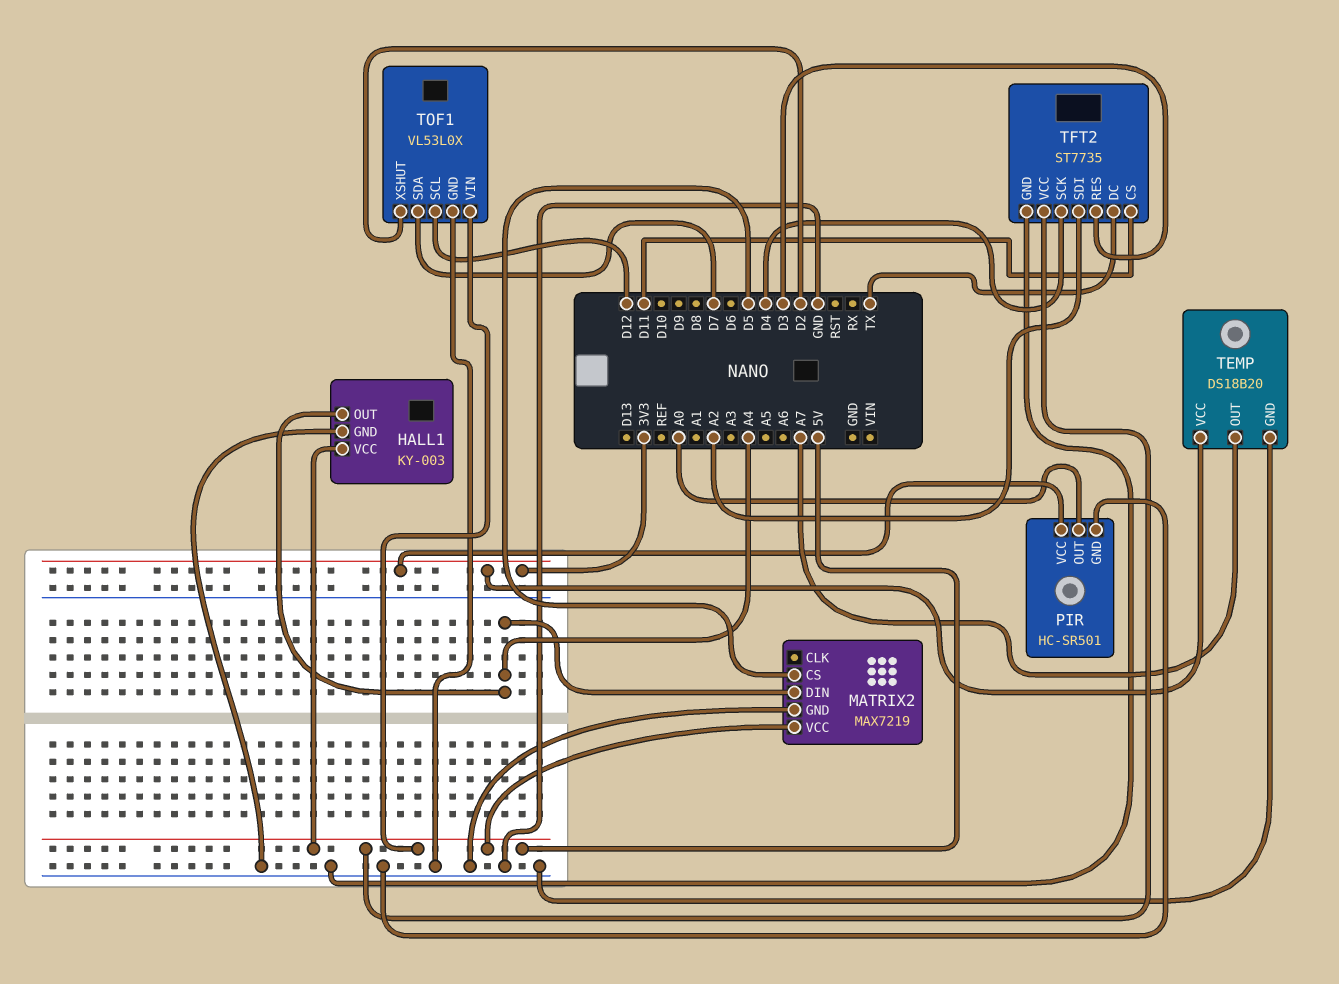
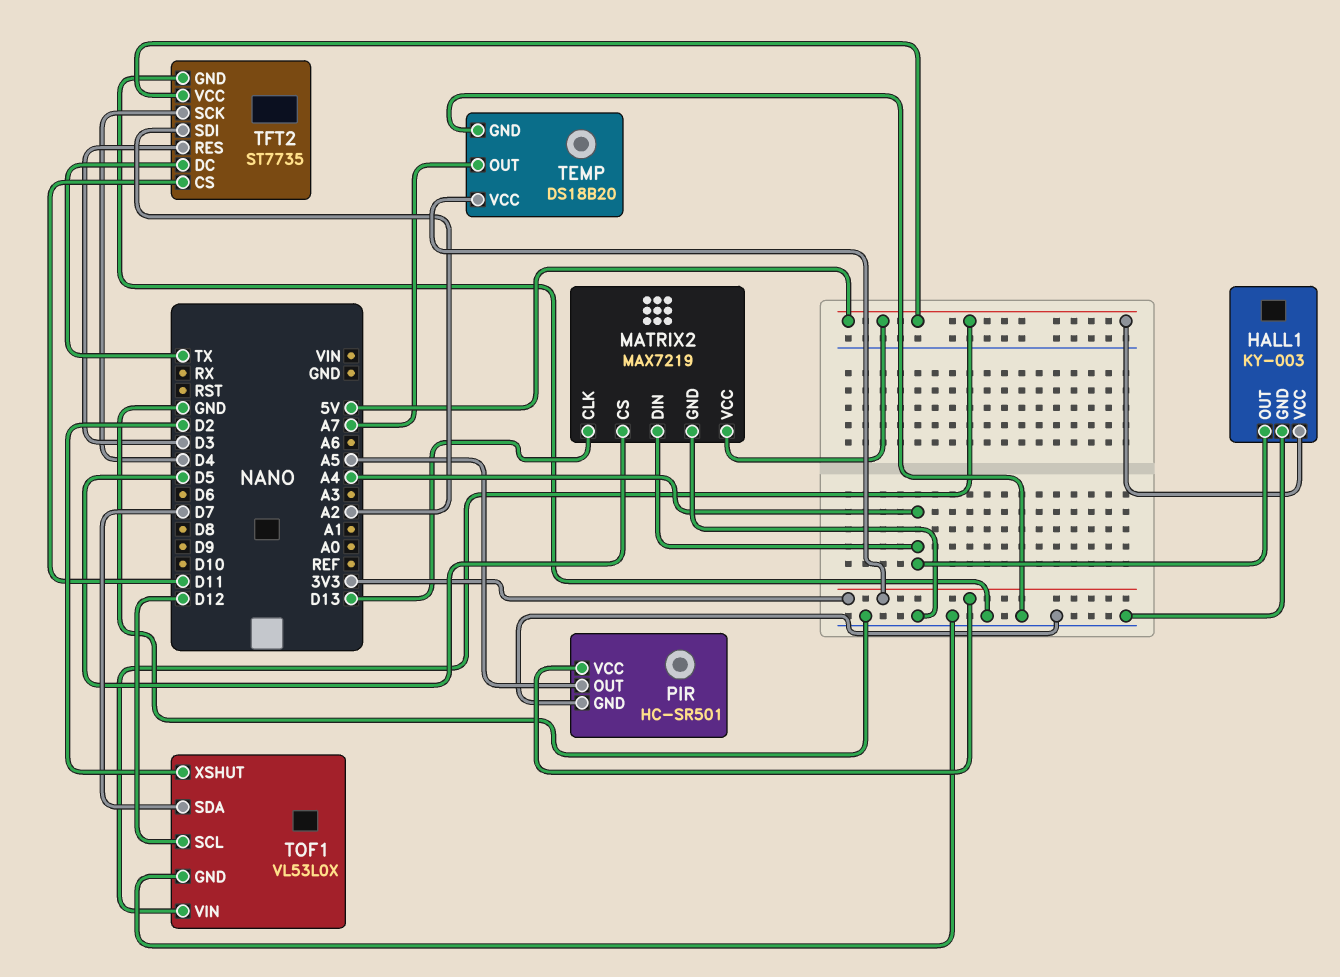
MATRIX2 pin CLK: none -> D13
PIR pin OUT: A0 -> A5

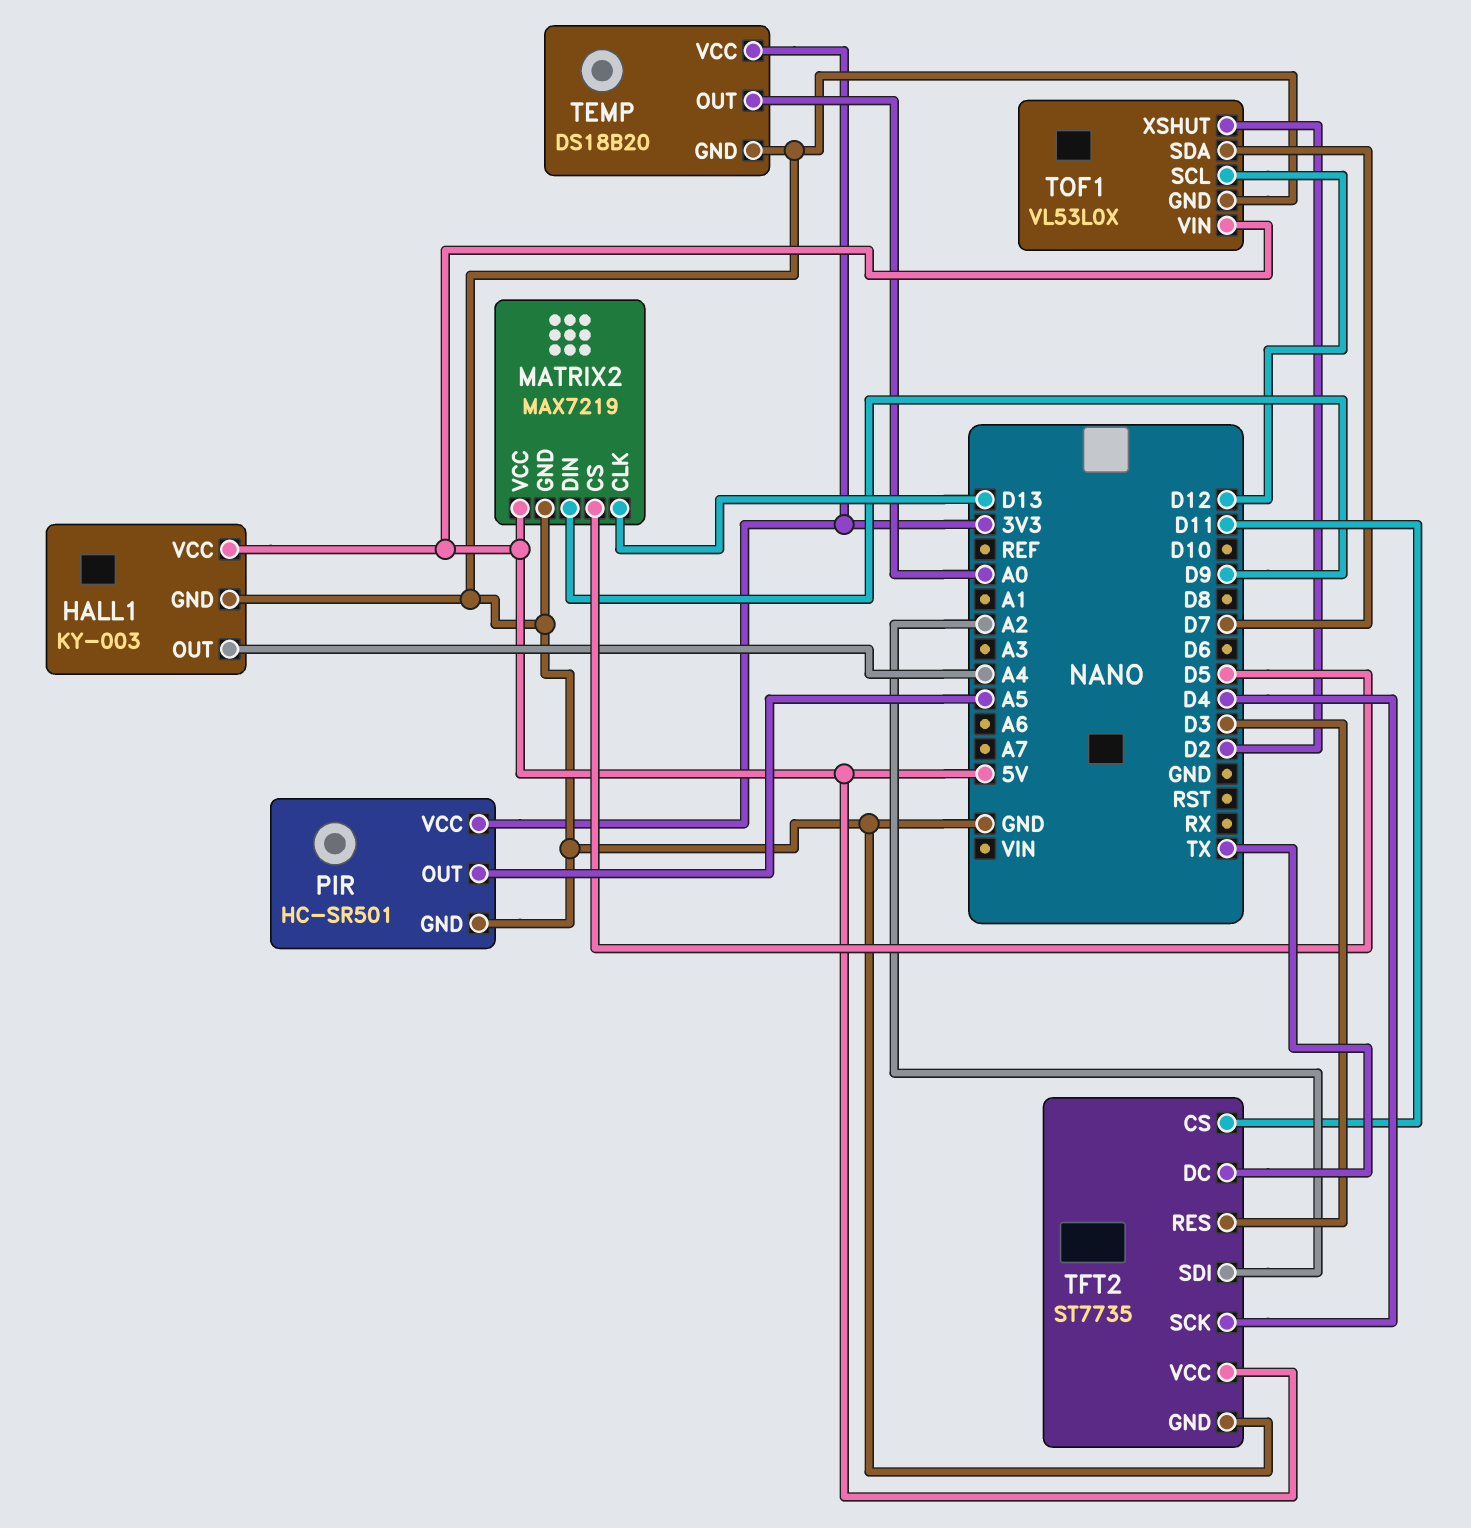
MATRIX2 pin DIN: A4 -> D9
TEMP pin OUT: A7 -> A0

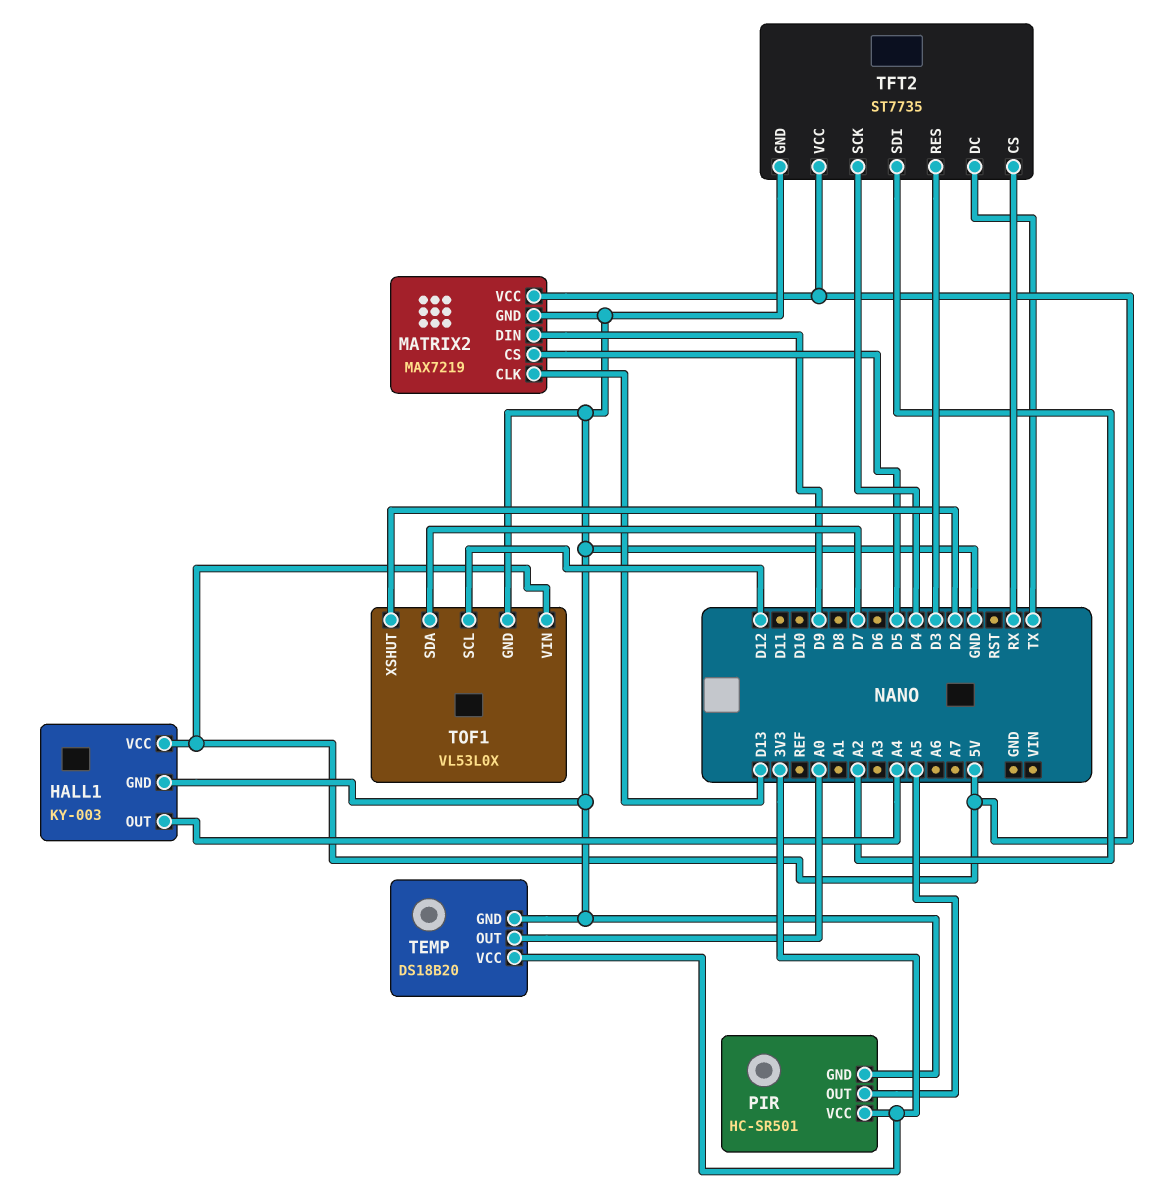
TFT2 pin CS: D11 -> RX

